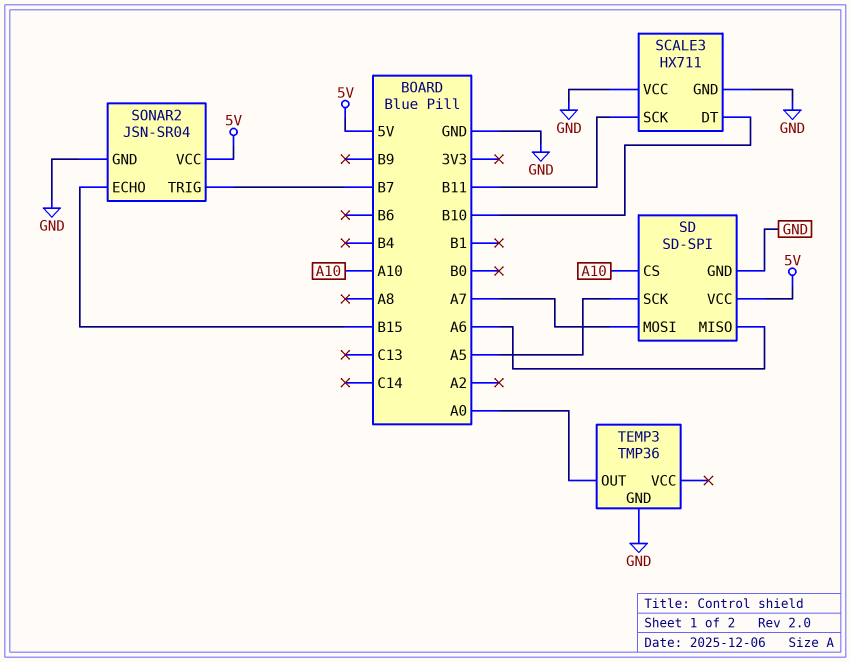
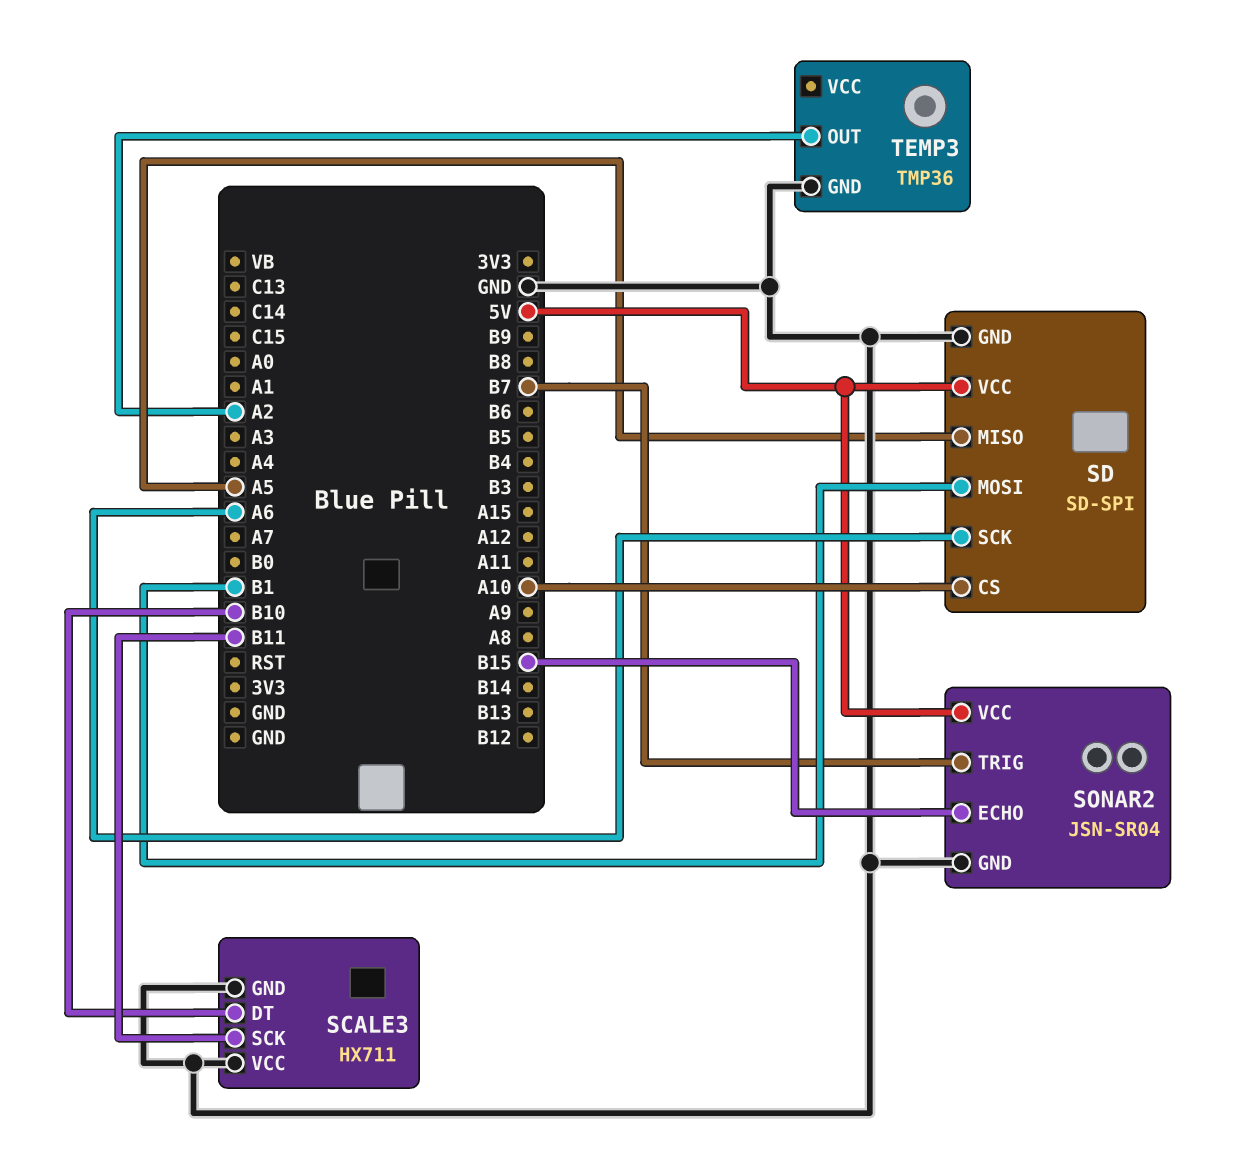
SD pin MISO: A6 -> A5
SD pin MOSI: A7 -> B1
SD pin SCK: A5 -> A6
TEMP3 pin OUT: A0 -> A2

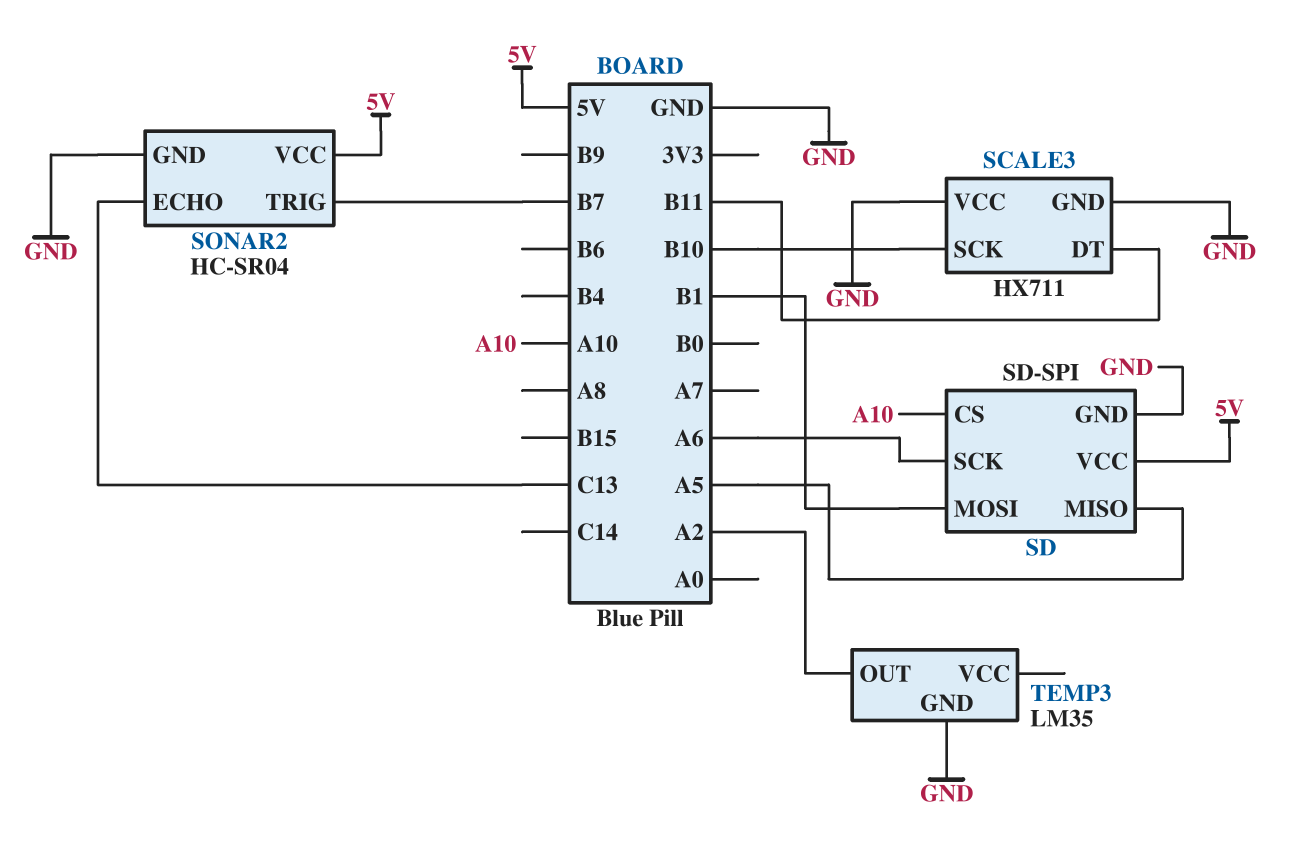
SCALE3 pin DT: B10 -> B11
SCALE3 pin SCK: B11 -> B10
SONAR2: JSN-SR04 -> HC-SR04
SONAR2 pin ECHO: B15 -> C13
TEMP3: TMP36 -> LM35

